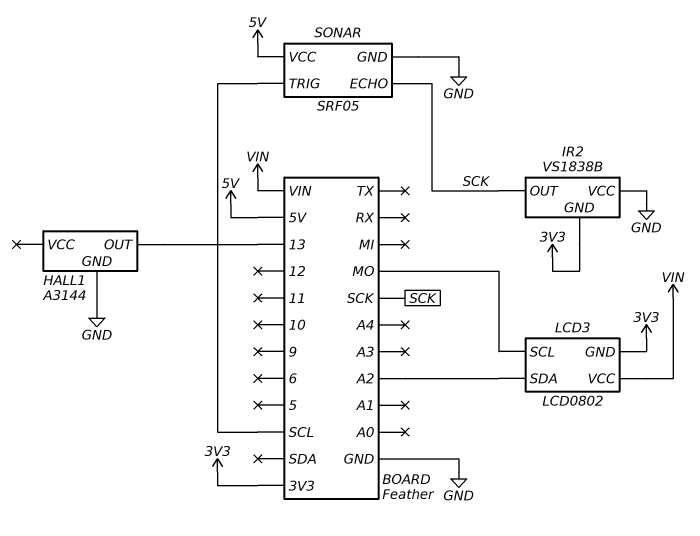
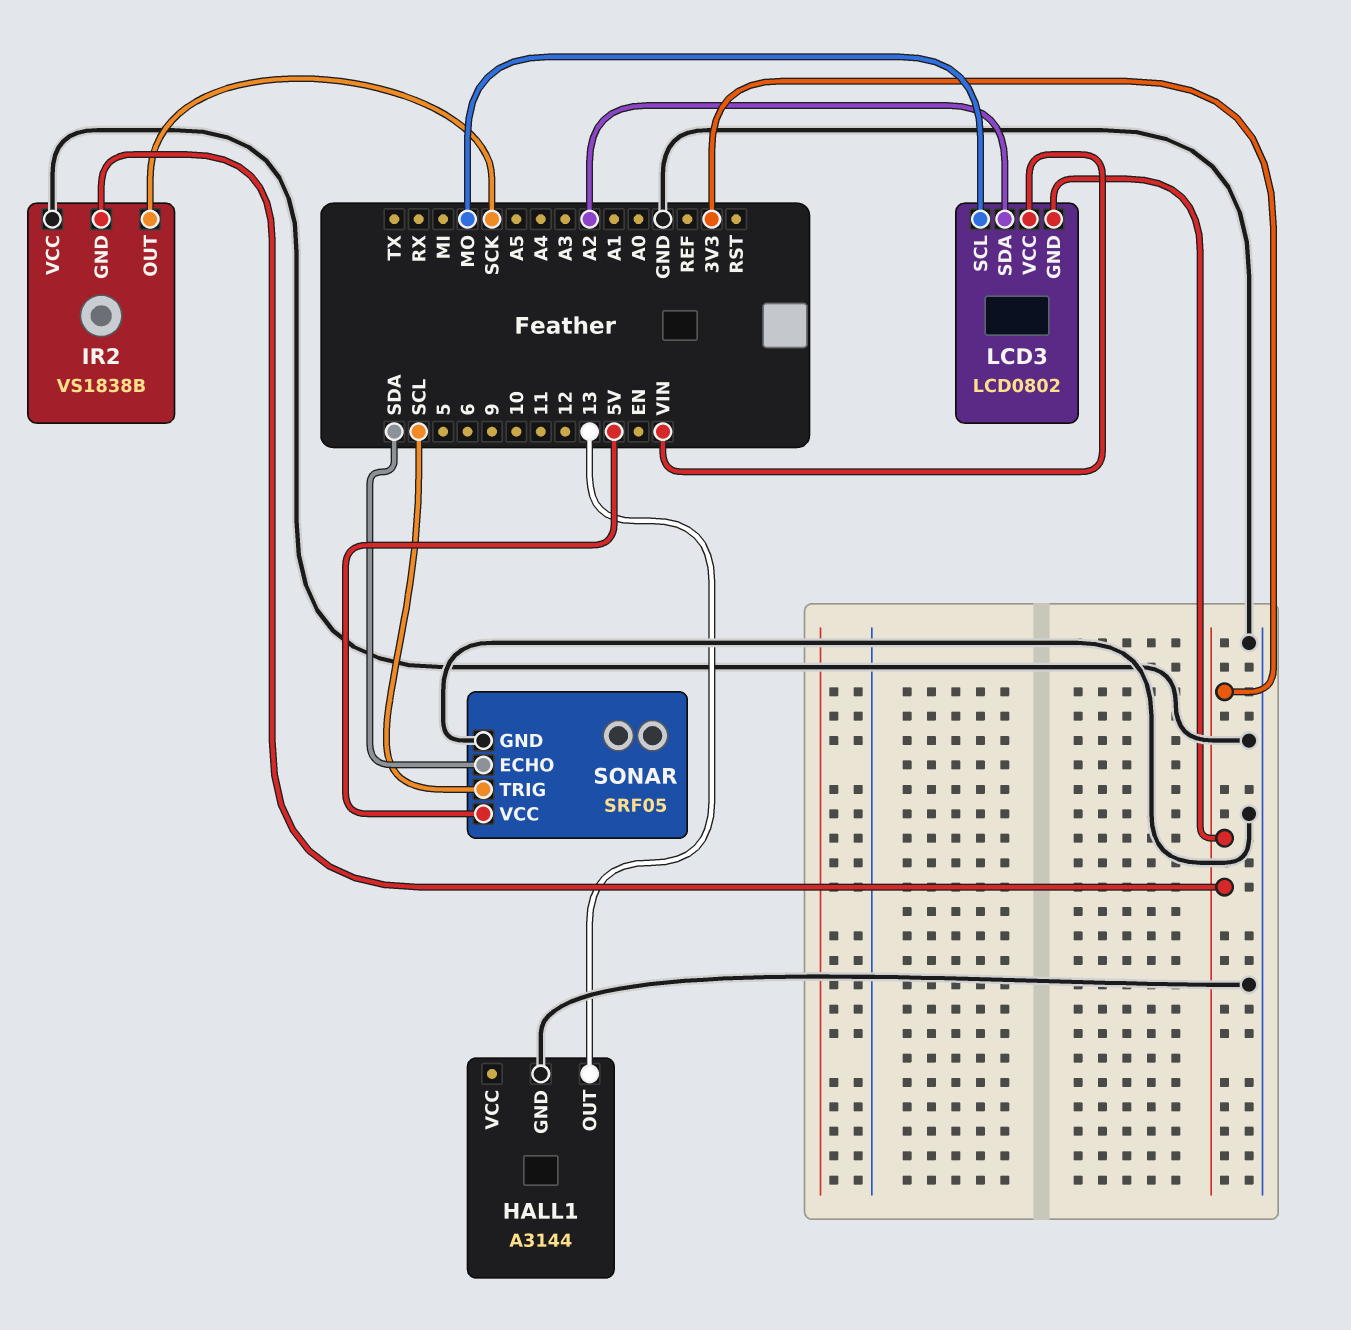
SONAR pin ECHO: SCK -> SDA

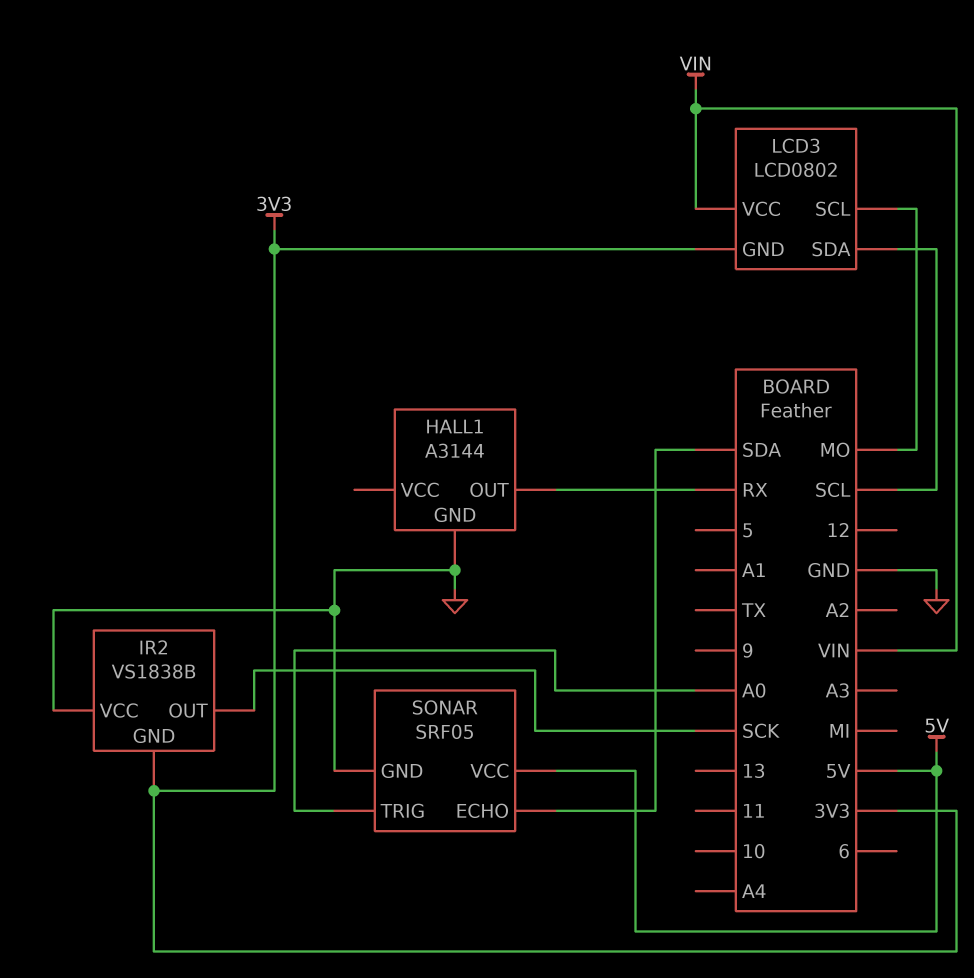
HALL1 pin OUT: 13 -> RX
LCD3 pin SDA: A2 -> SCL
SONAR pin TRIG: SCL -> A0

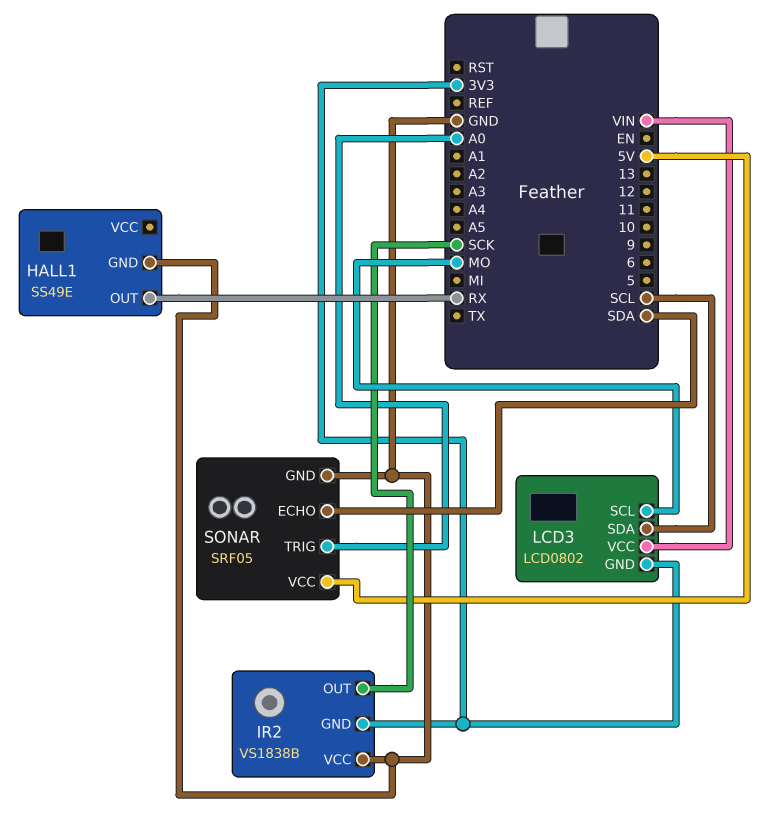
HALL1: A3144 -> SS49E

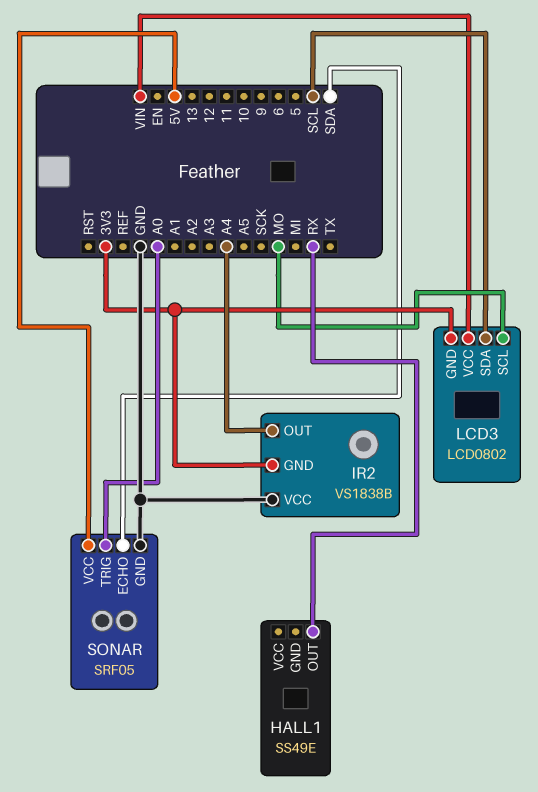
HALL1 pin GND: GND -> none
IR2 pin OUT: SCK -> A4

